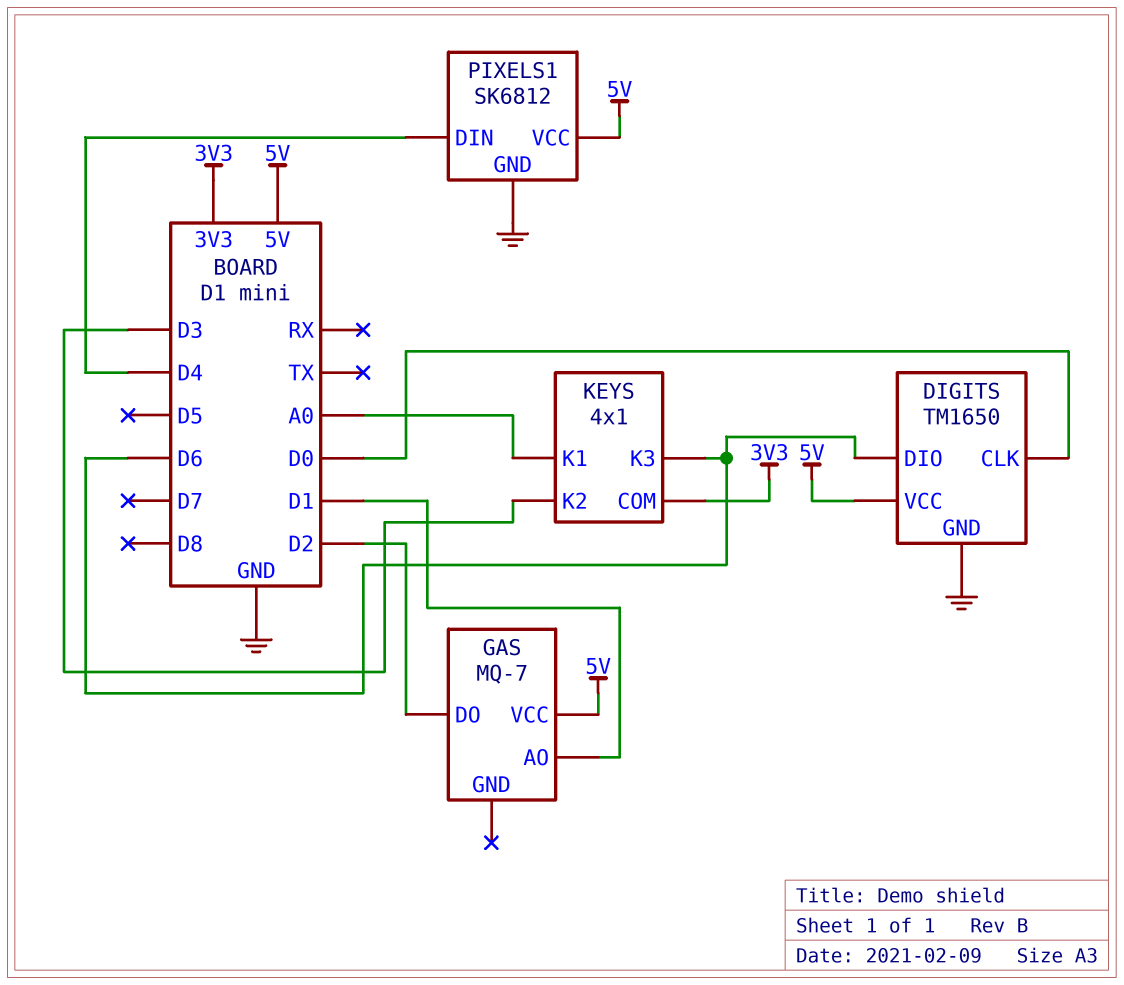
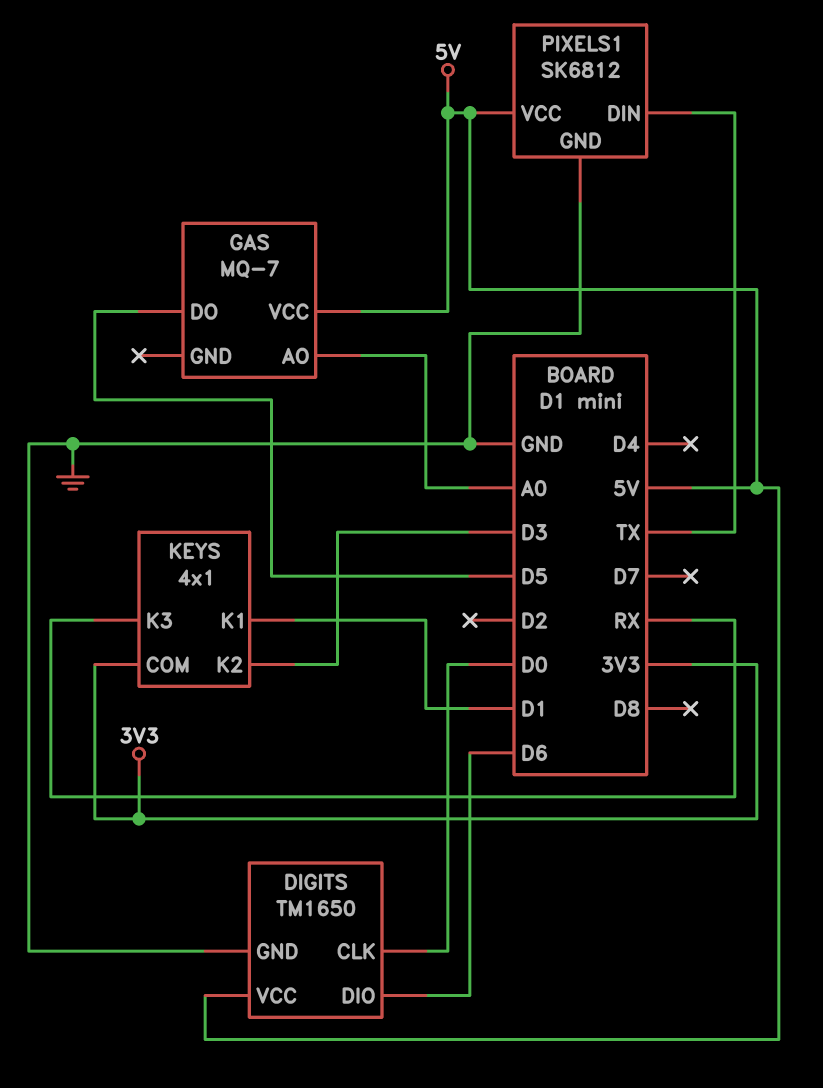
GAS pin AO: D1 -> A0
GAS pin DO: D2 -> D5
KEYS pin K1: A0 -> D1
KEYS pin K3: D6 -> RX
PIXELS1 pin DIN: D4 -> TX

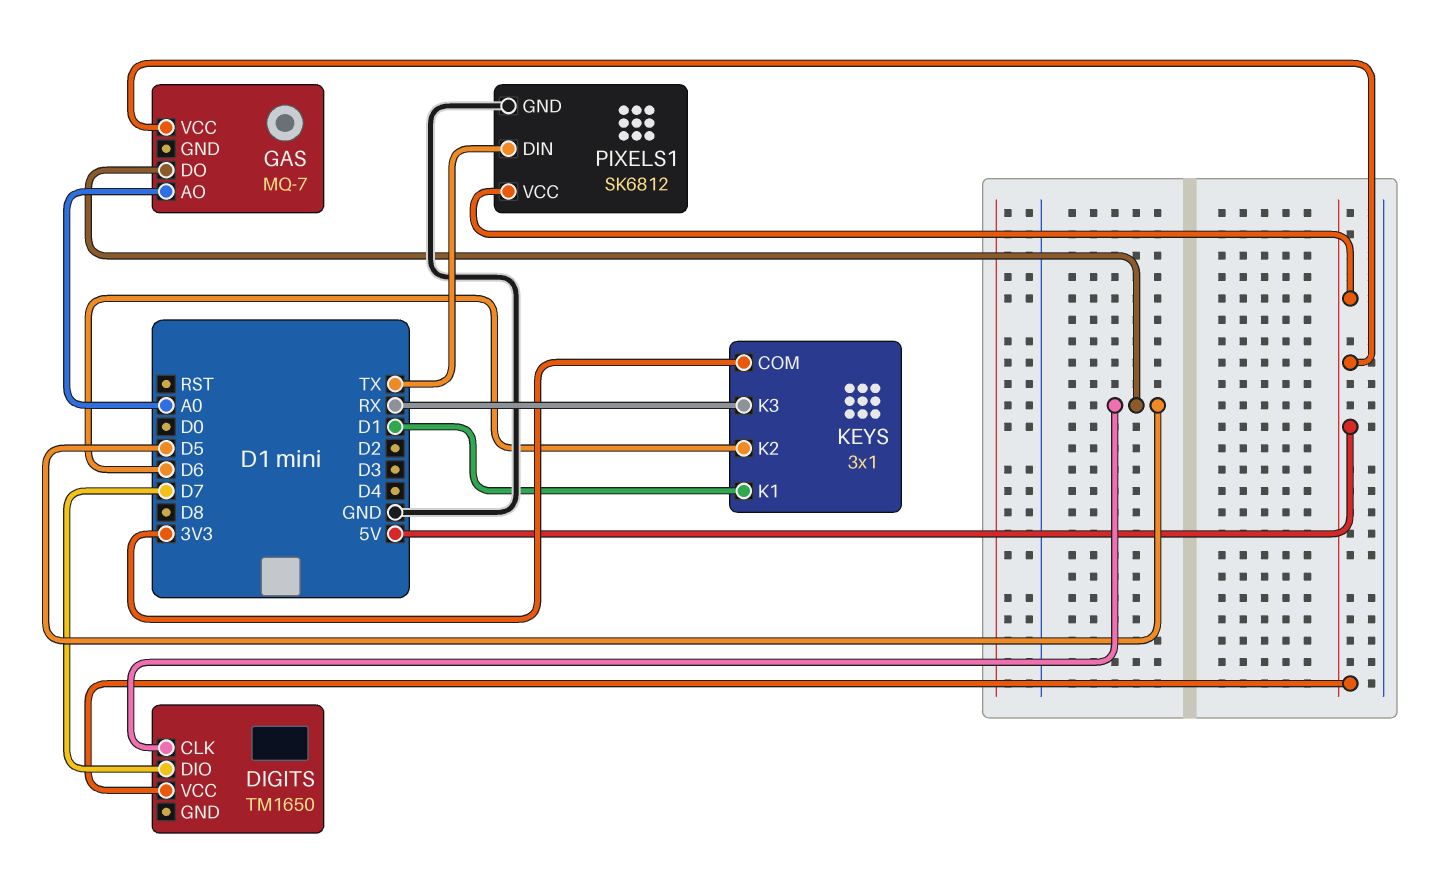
DIGITS pin CLK: D0 -> D5
DIGITS pin DIO: D6 -> D7
DIGITS pin GND: GND -> none
KEYS: 4x1 -> 3x1
KEYS pin K2: D3 -> D6

